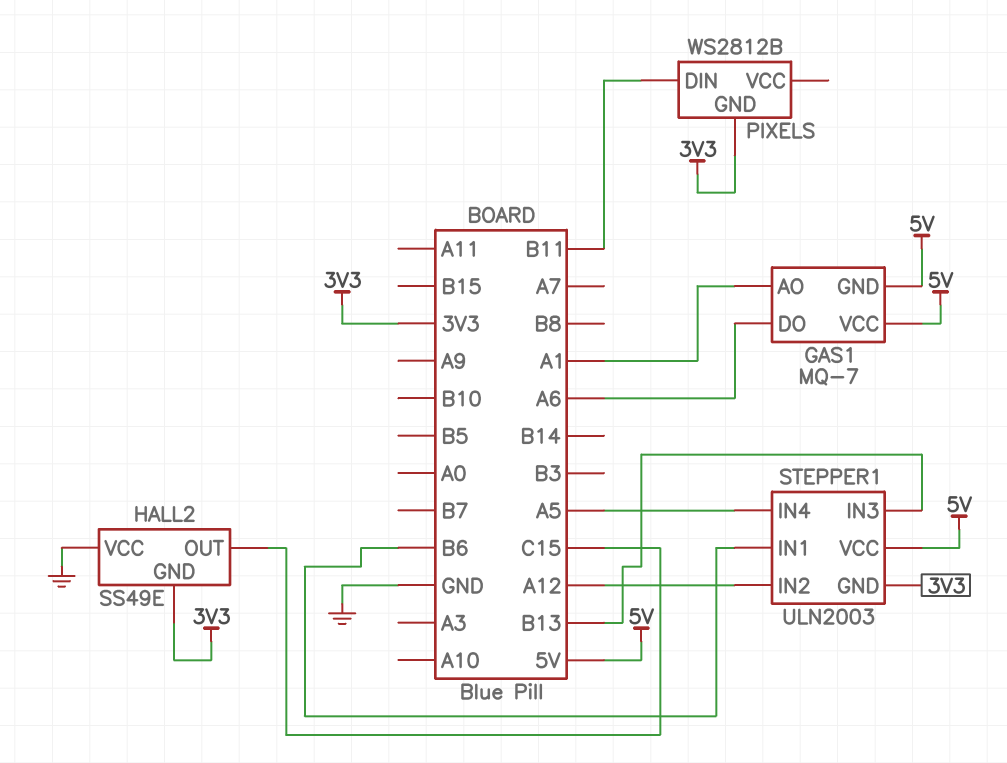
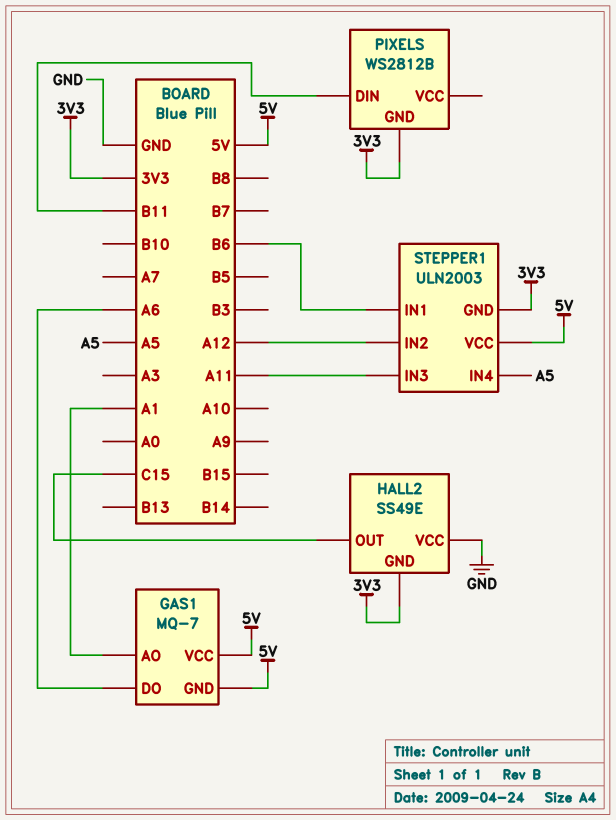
STEPPER1 pin IN3: B13 -> A11

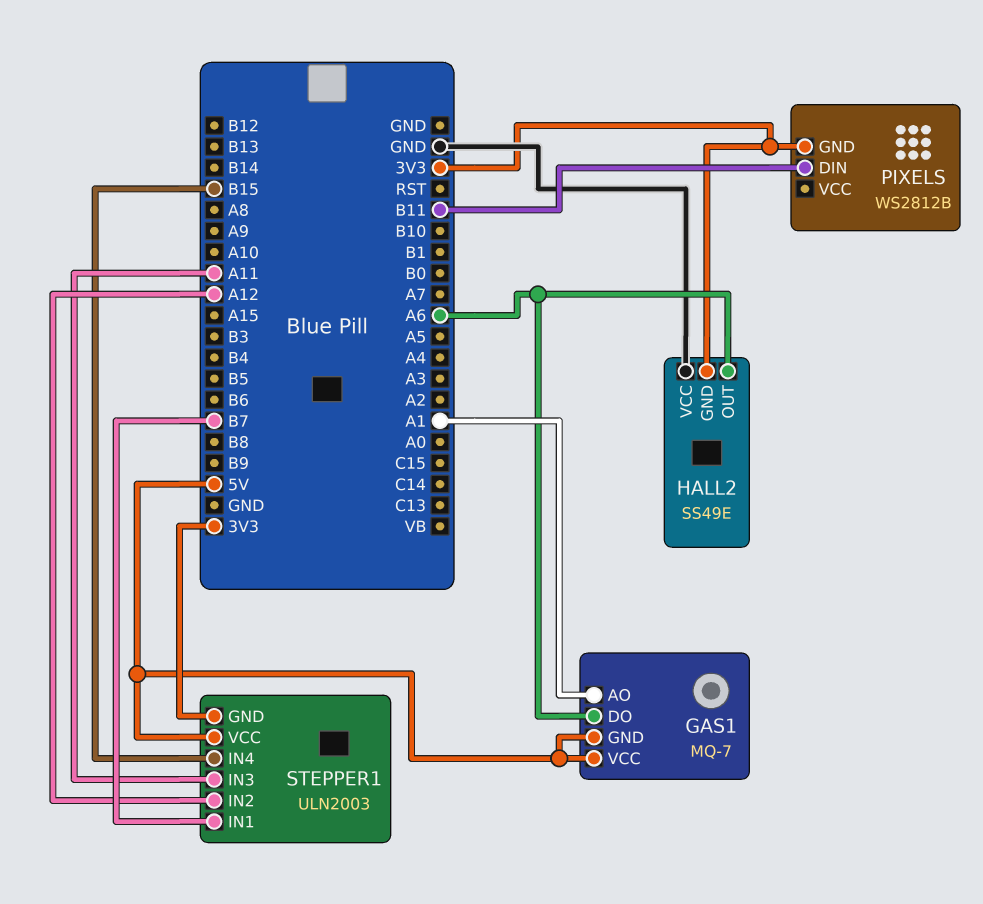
HALL2 pin OUT: C15 -> A6
STEPPER1 pin IN1: B6 -> B7
STEPPER1 pin IN4: A5 -> B15

